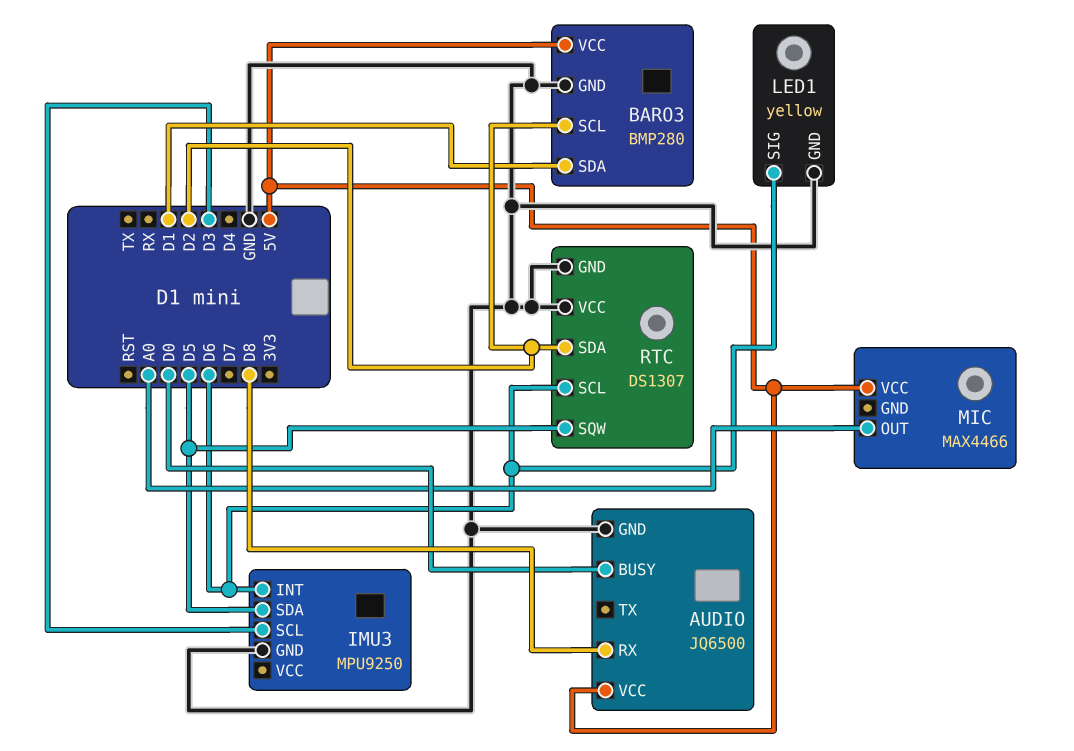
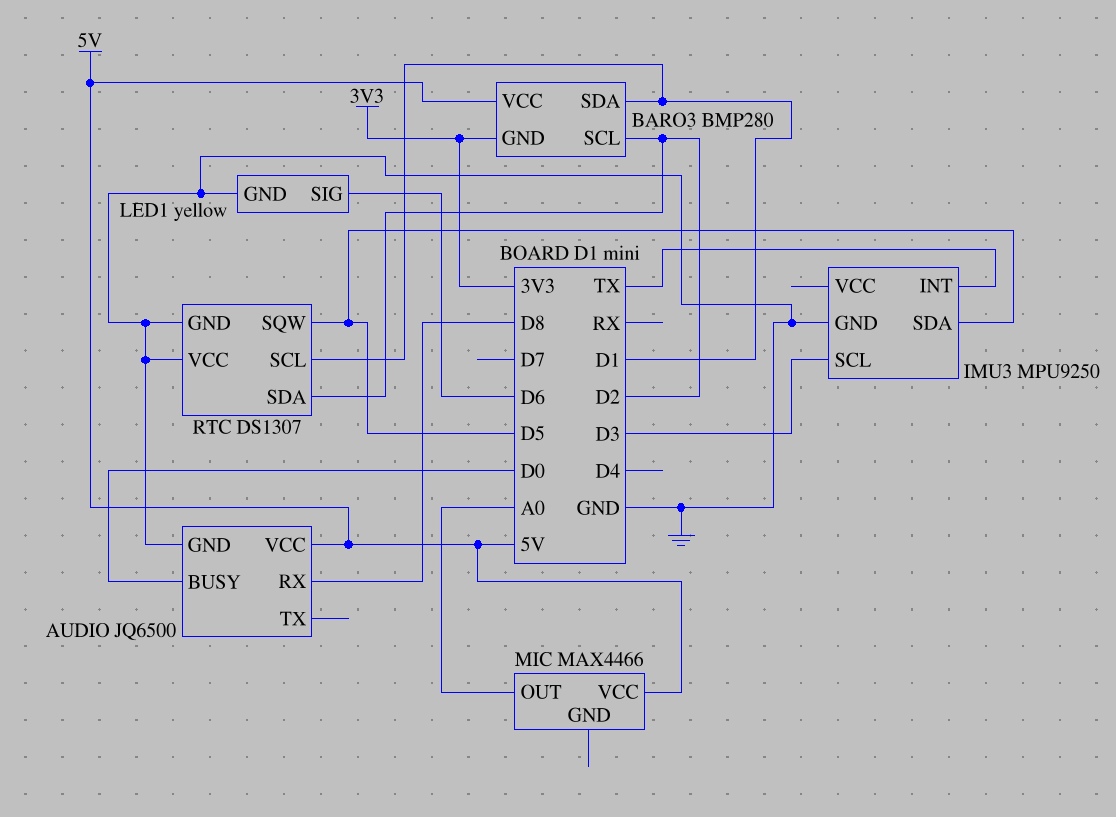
BARO3 pin GND: GND -> 3V3
IMU3 pin INT: D6 -> TX
RTC pin SCL: D6 -> D1

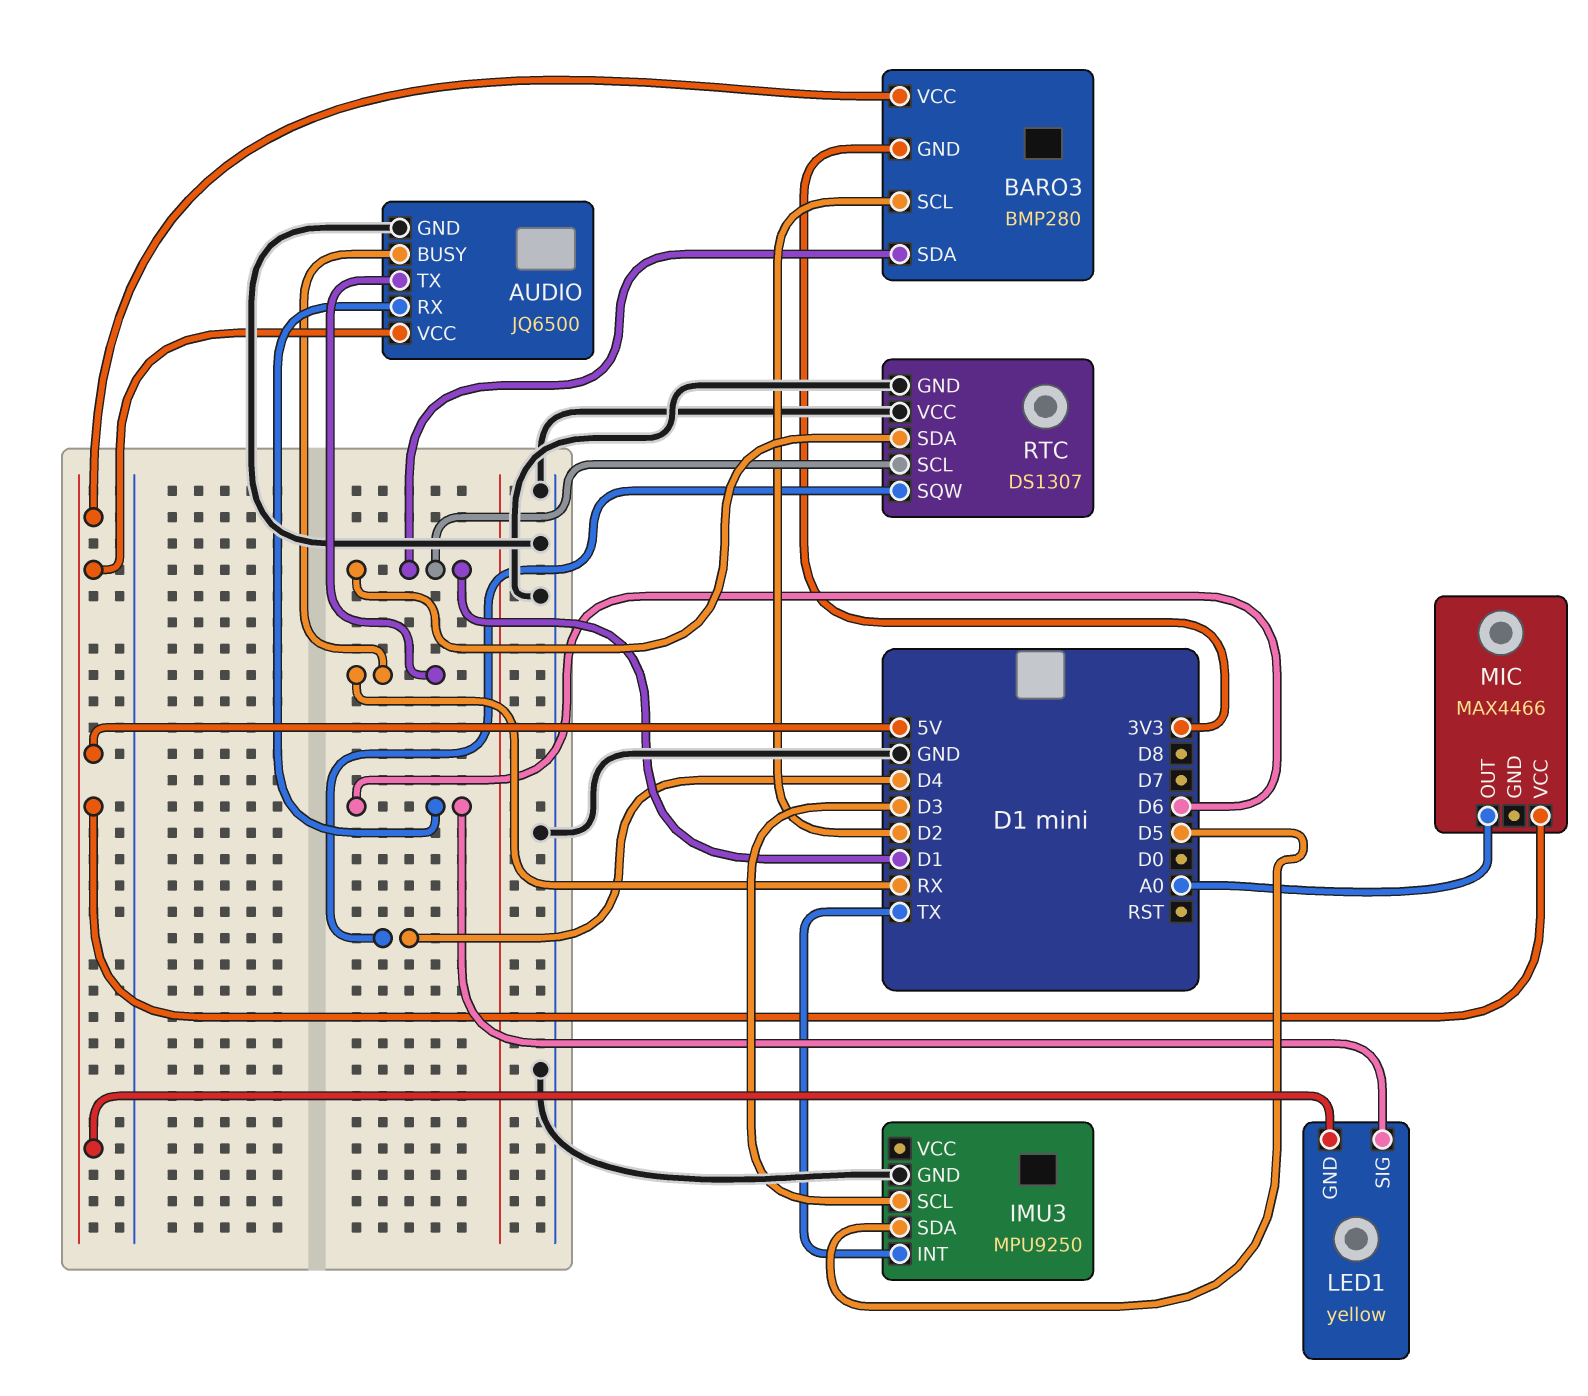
AUDIO pin BUSY: D0 -> RX
AUDIO pin RX: D8 -> D6
AUDIO pin TX: none -> RX
LED1 pin GND: GND -> 5V
RTC pin SDA: D2 -> D1
RTC pin SQW: D5 -> D4

